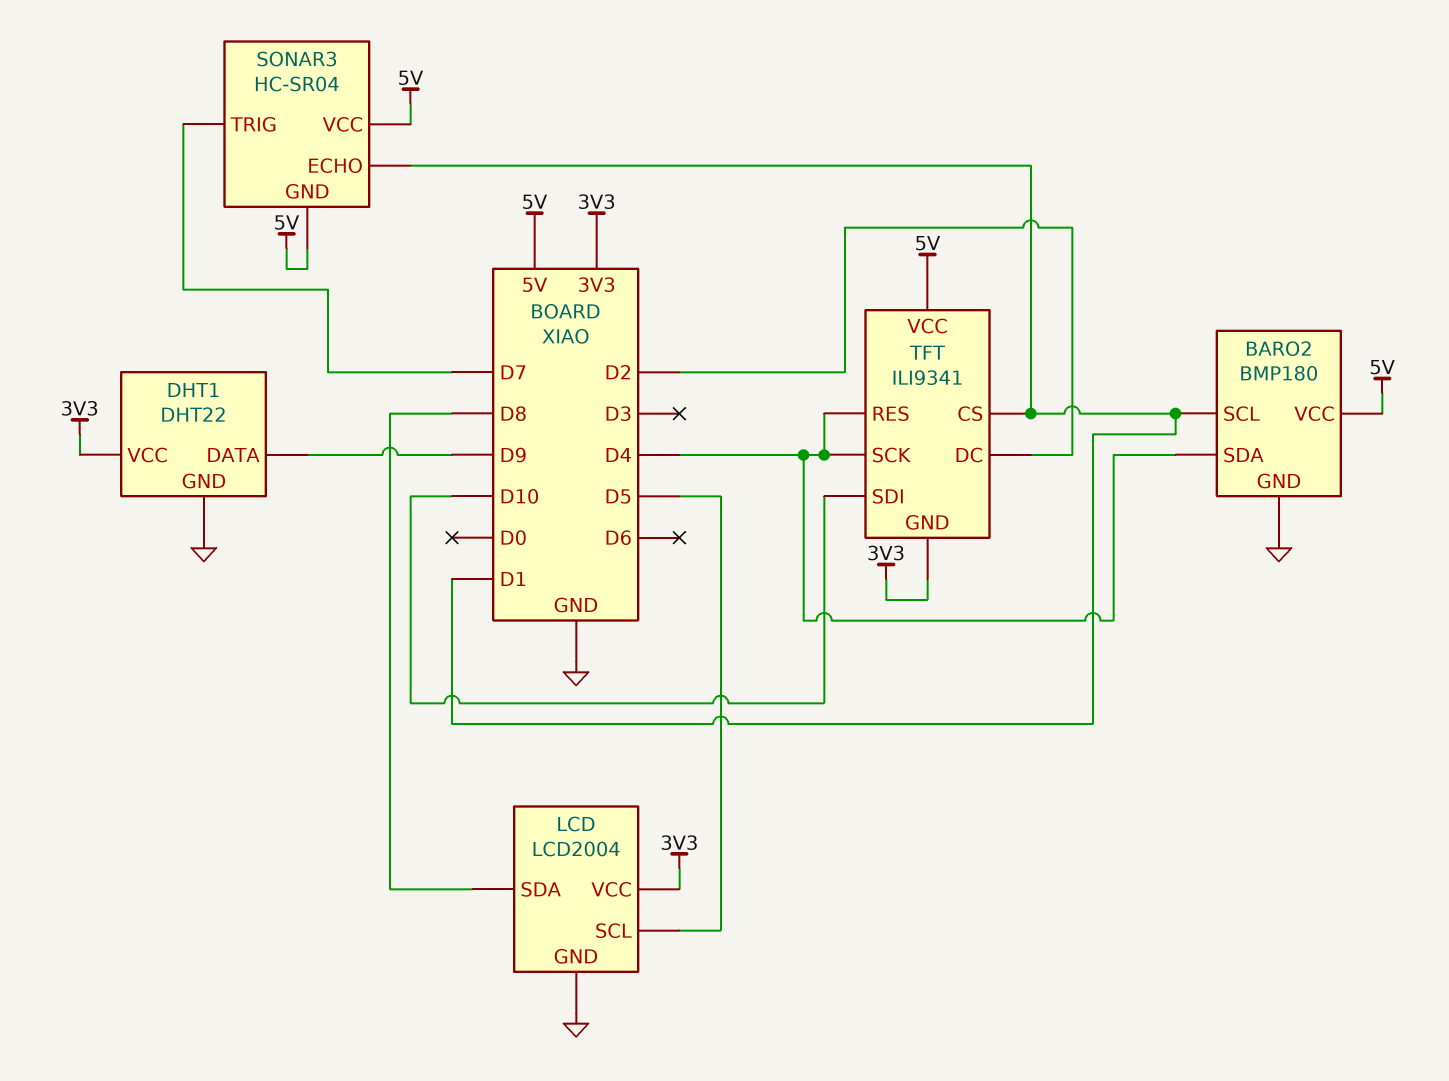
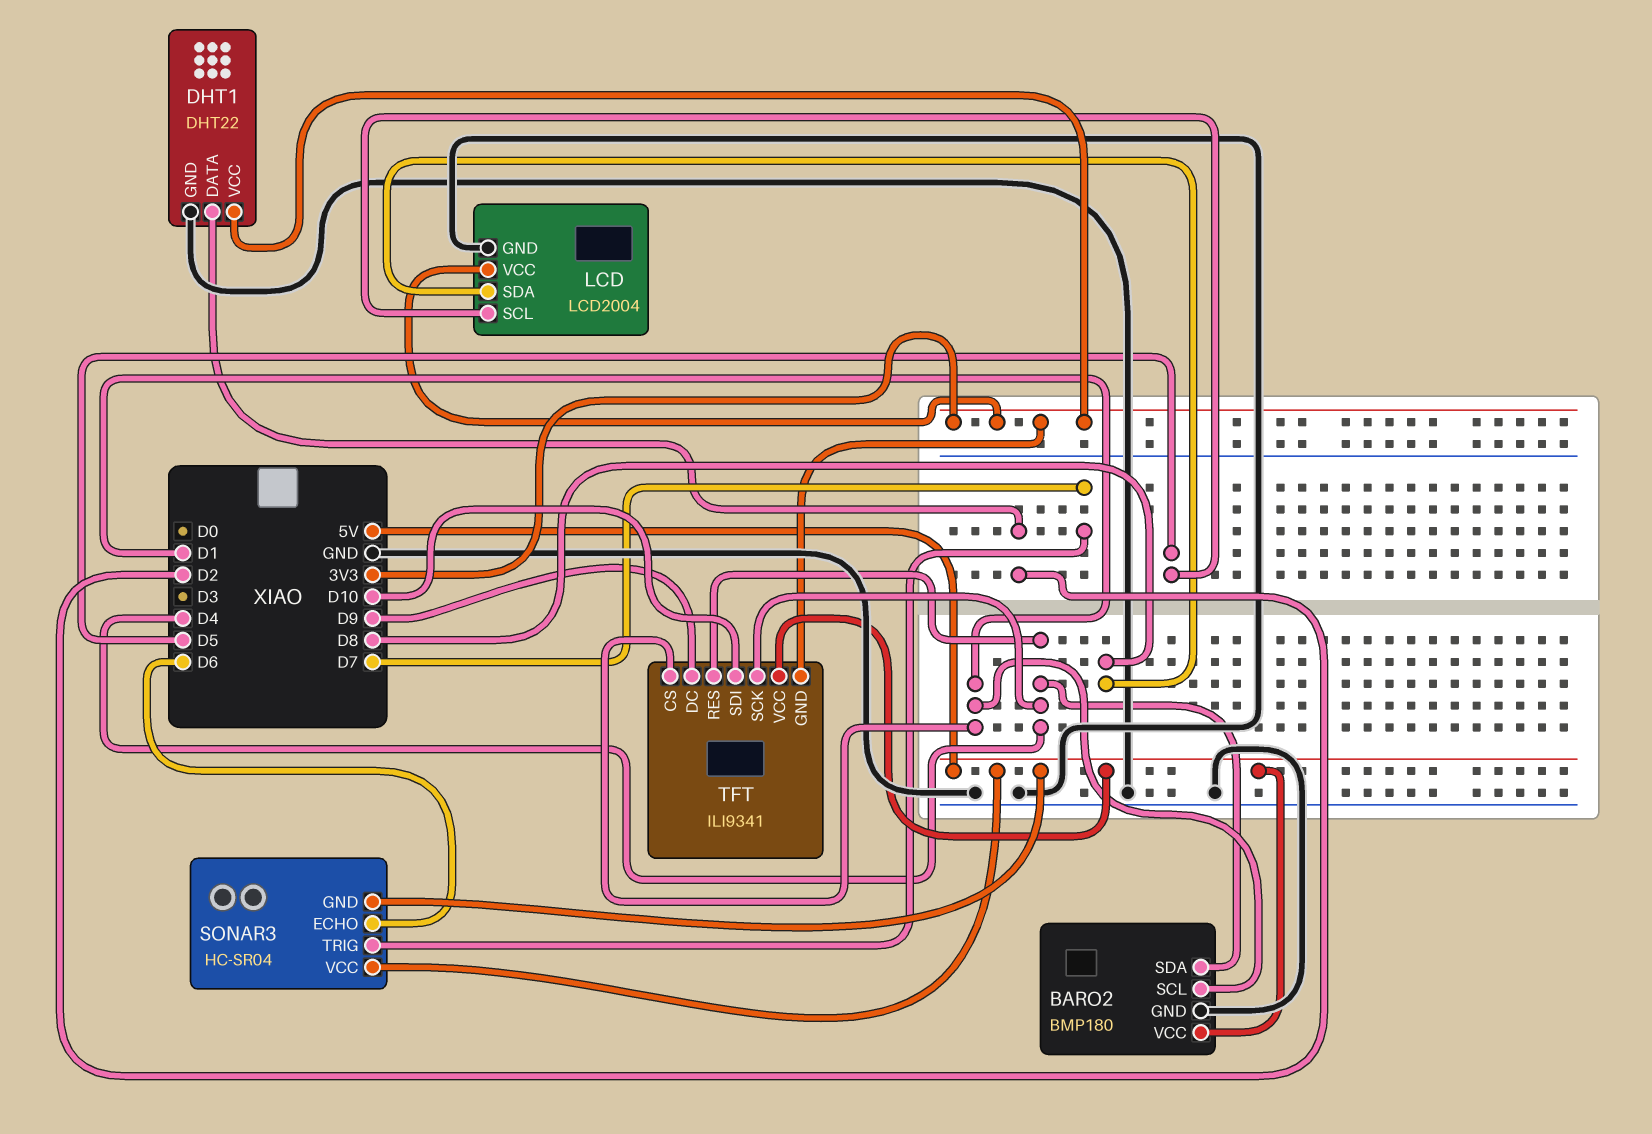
DHT1 pin DATA: D9 -> D2
SONAR3 pin ECHO: D1 -> D6
TFT pin DC: D2 -> D9

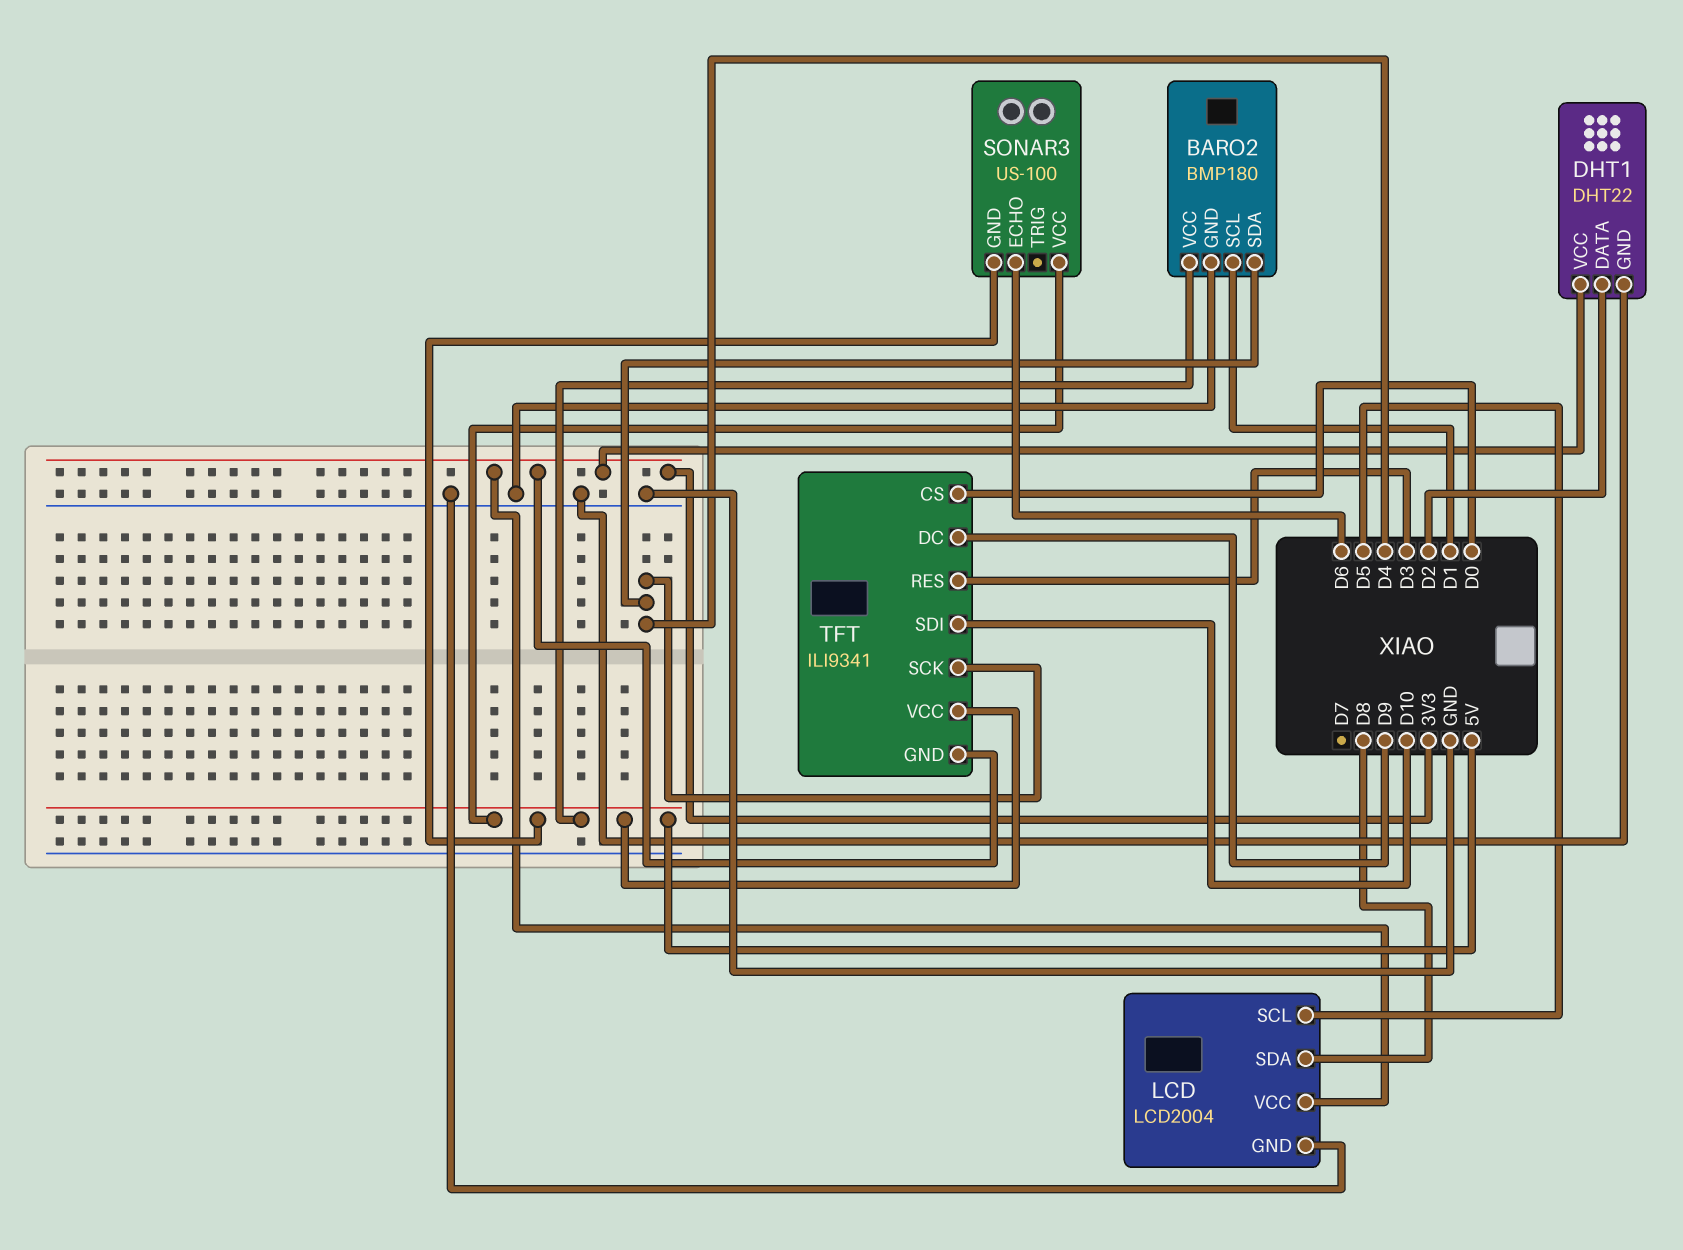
SONAR3: HC-SR04 -> US-100
SONAR3 pin TRIG: D7 -> none
TFT pin CS: D1 -> D0
TFT pin RES: D4 -> D3

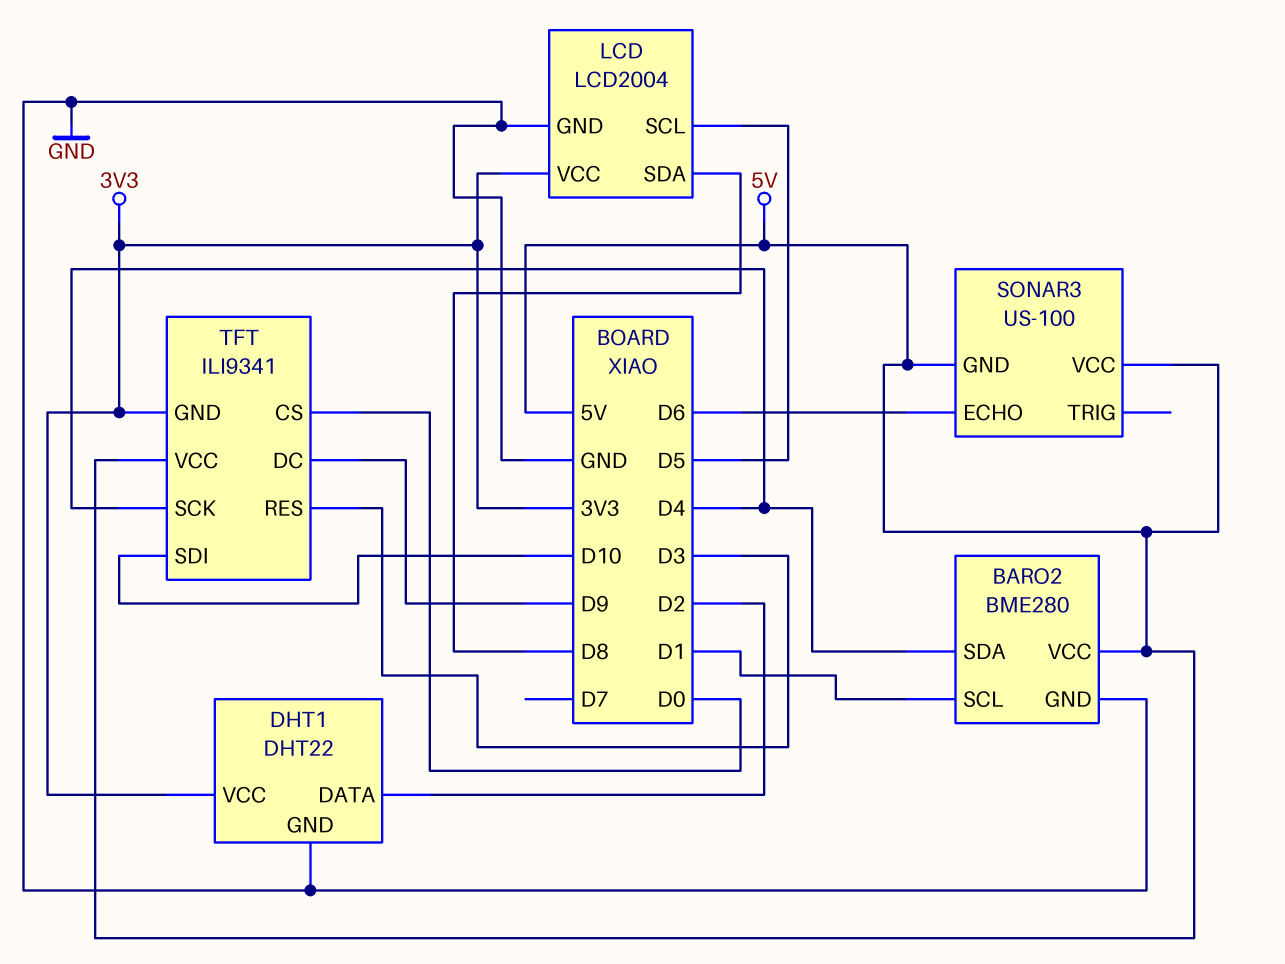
BARO2: BMP180 -> BME280

